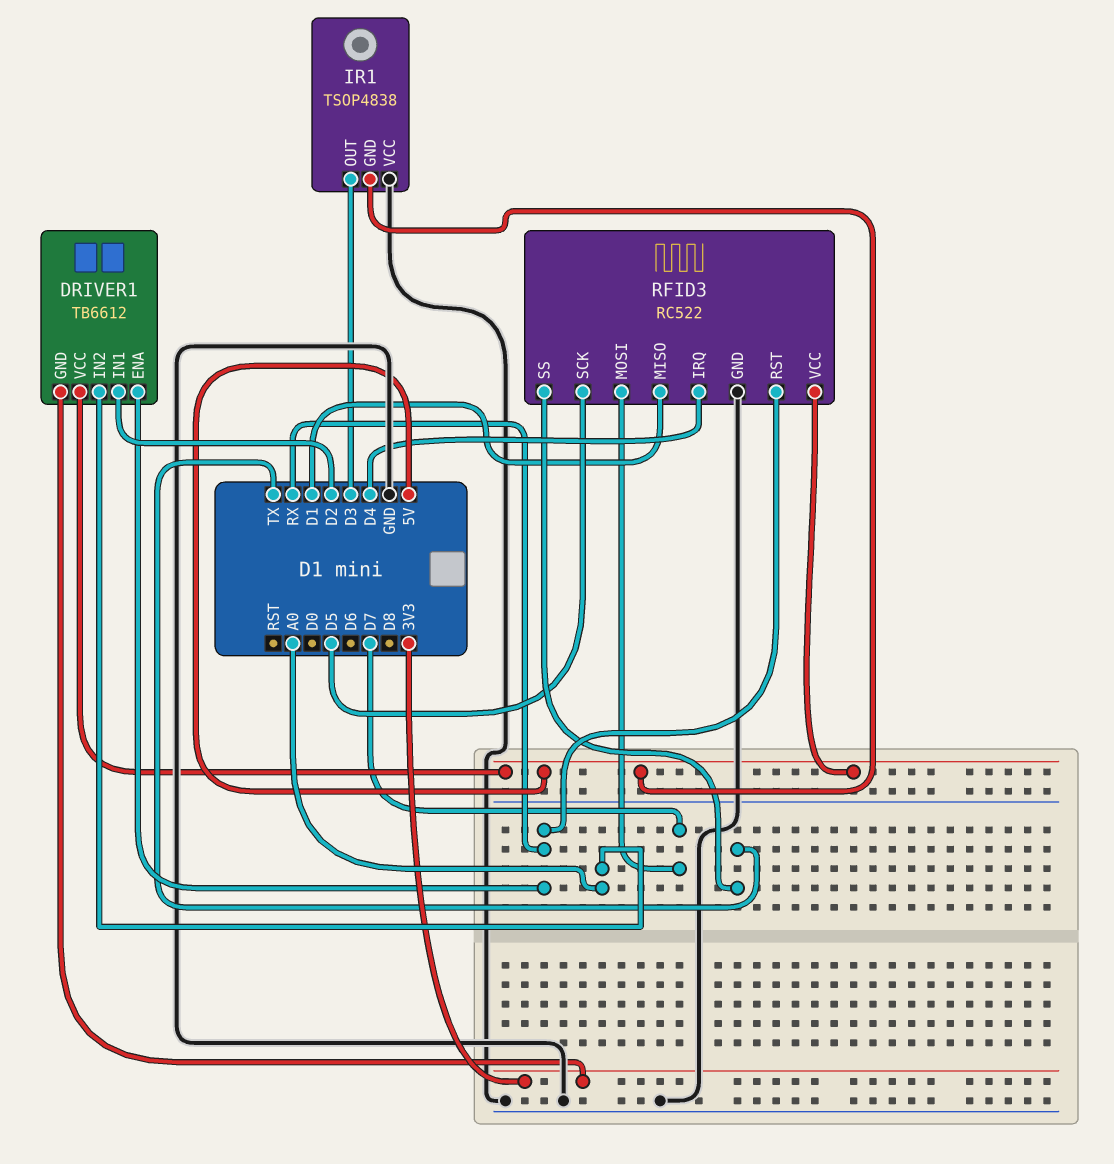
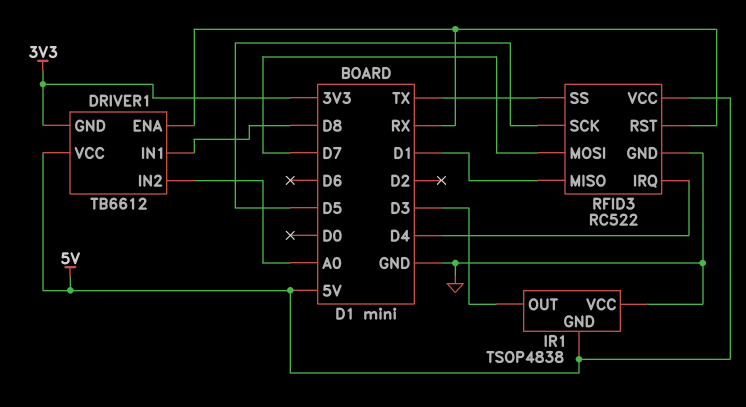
DRIVER1 pin IN1: D2 -> D8

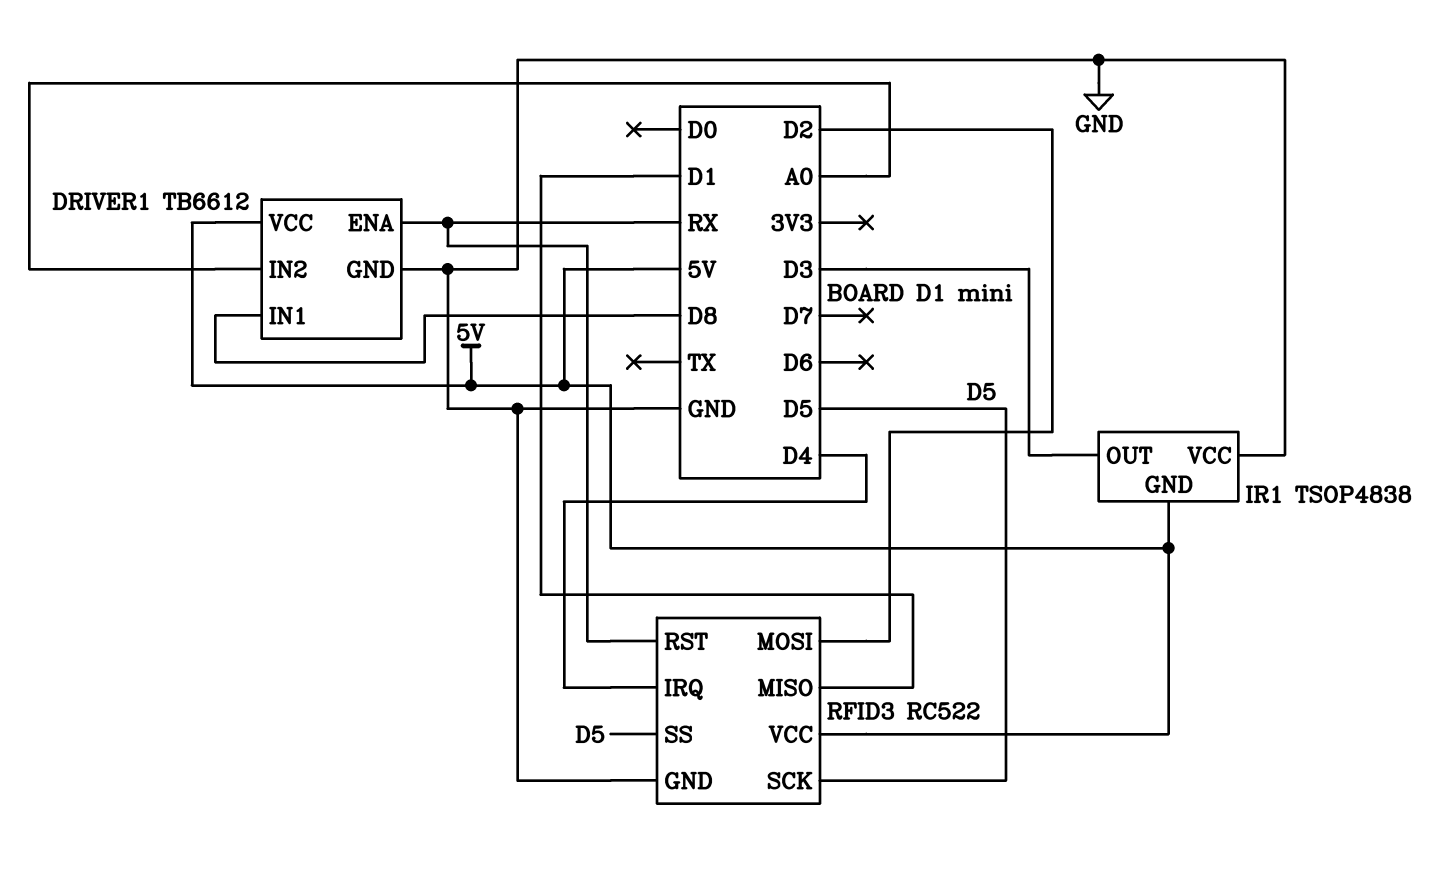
DRIVER1 pin GND: 3V3 -> GND
RFID3 pin MOSI: D7 -> D2
RFID3 pin SS: TX -> D5

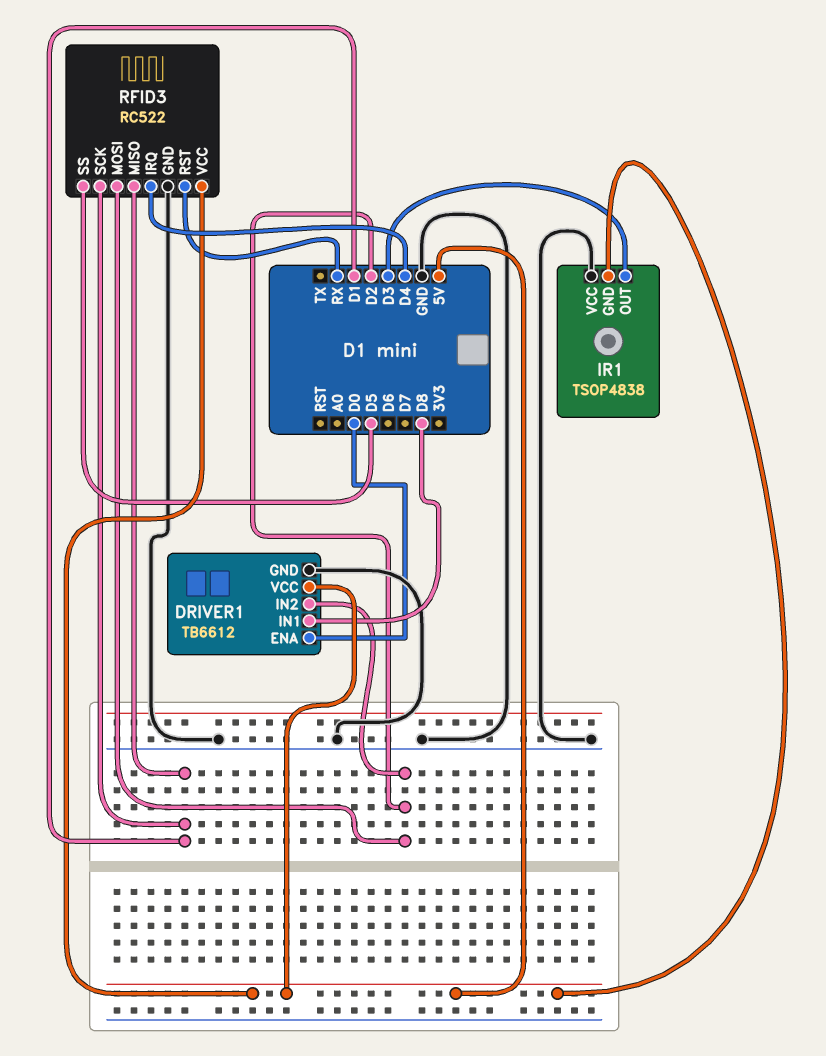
DRIVER1 pin ENA: RX -> D0
DRIVER1 pin IN2: A0 -> D2
RFID3 pin SCK: D5 -> D1

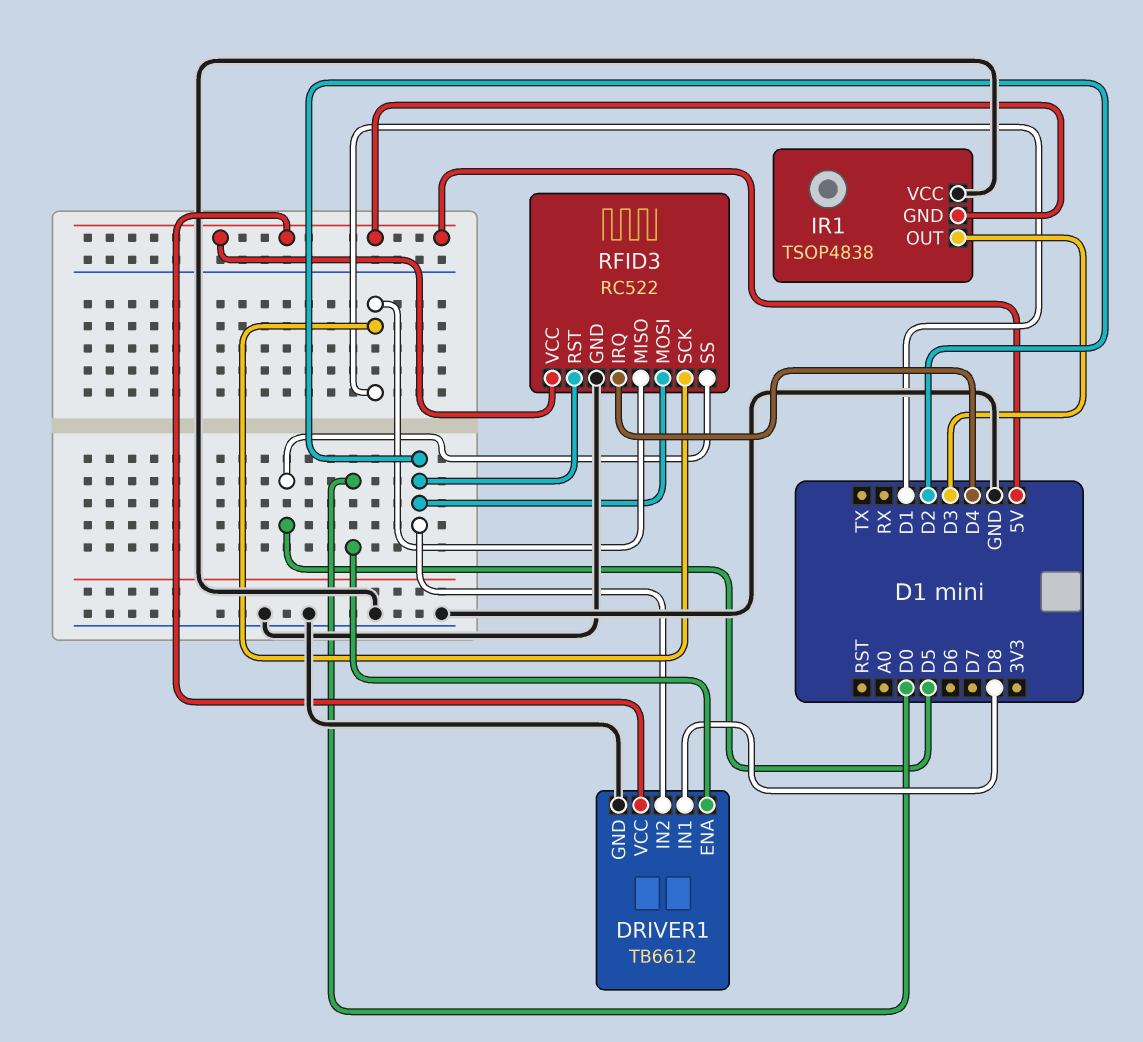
RFID3 pin RST: RX -> D2

